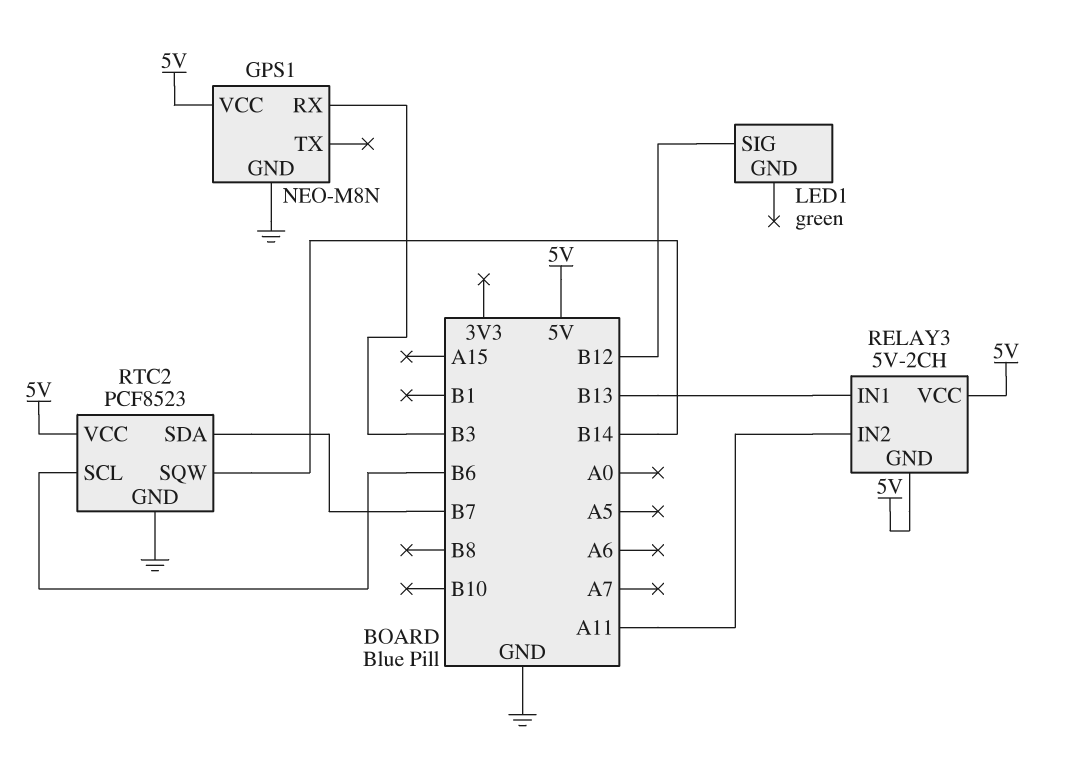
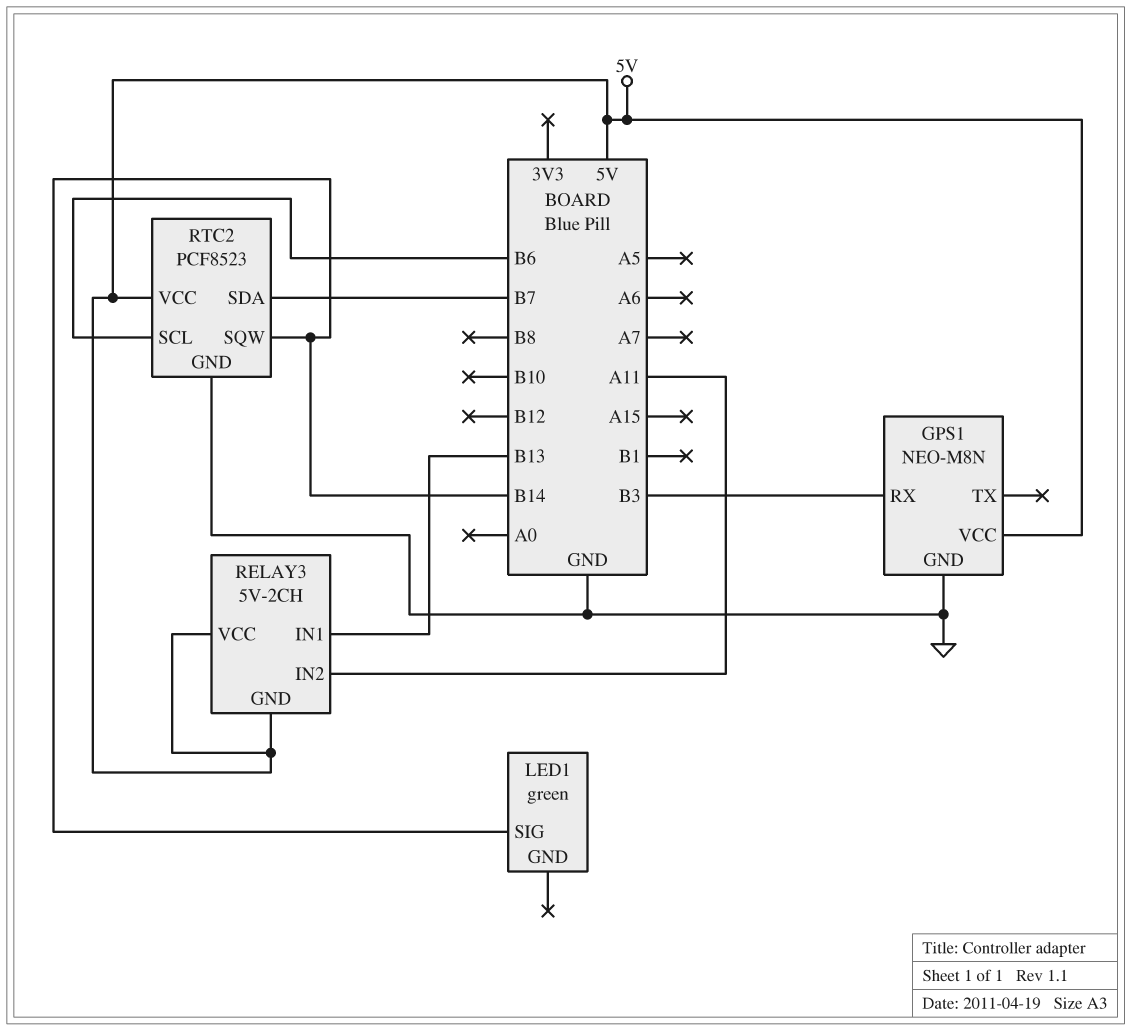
LED1 pin SIG: B12 -> B14

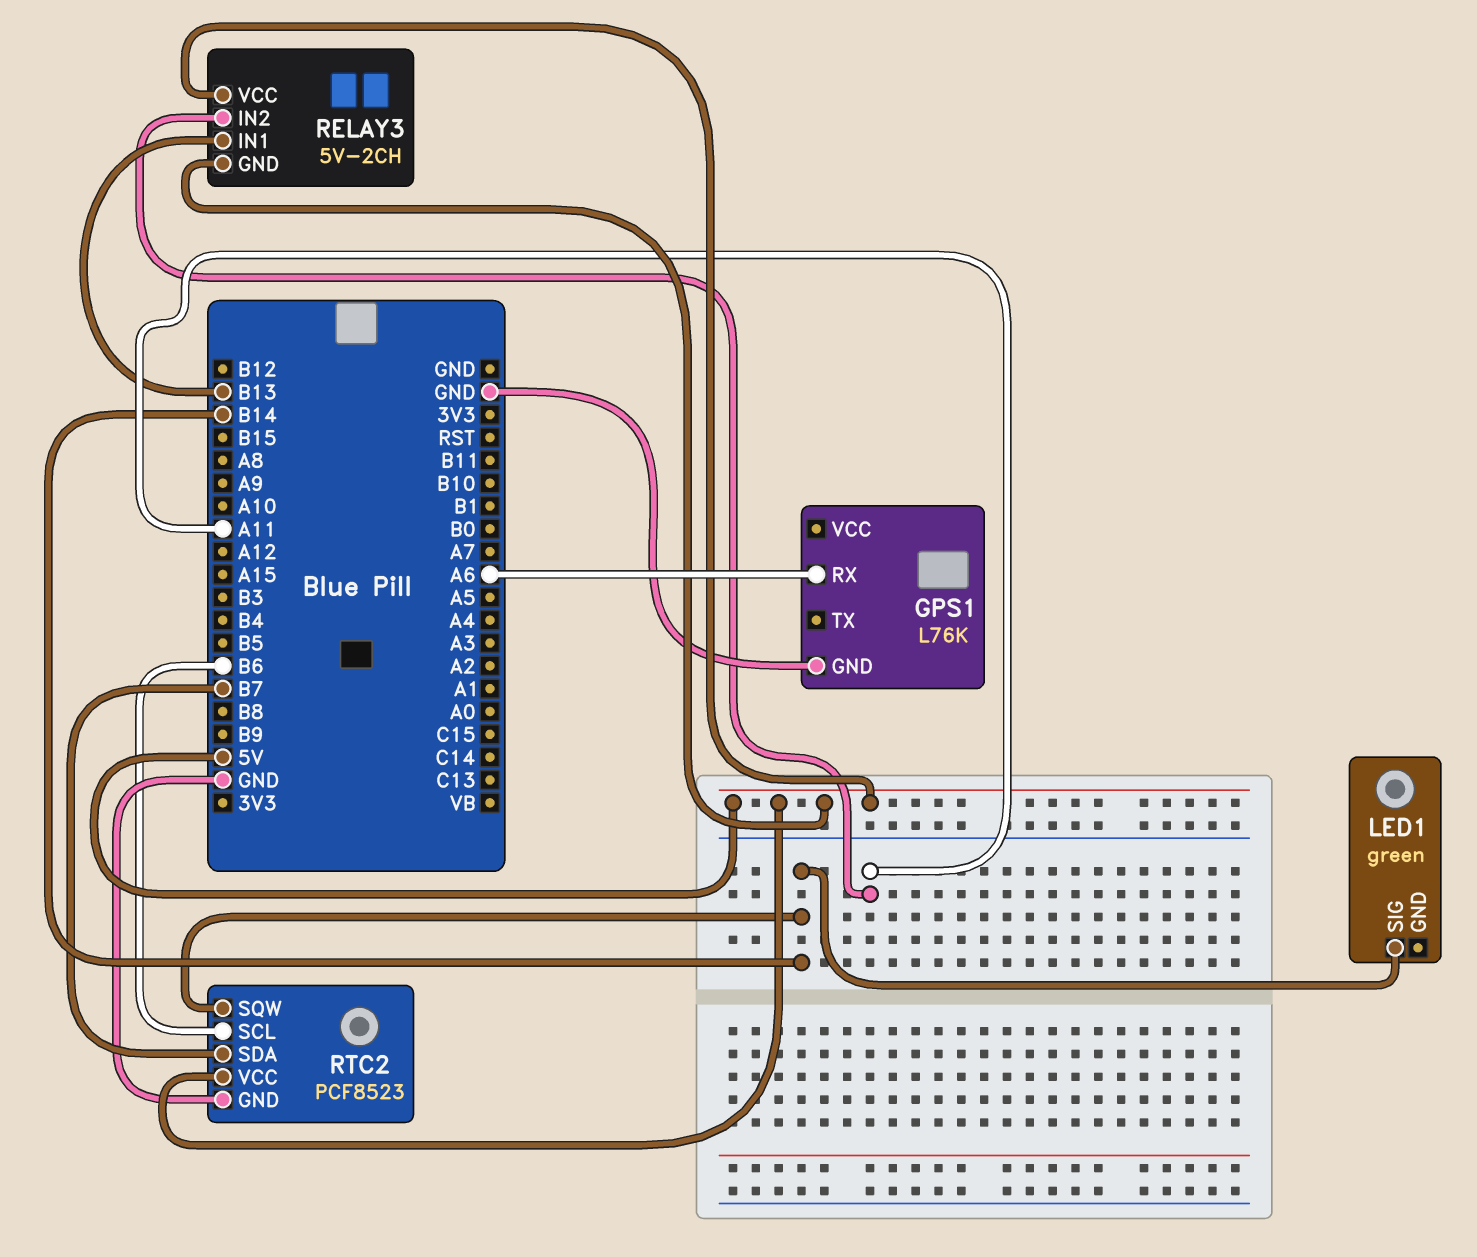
GPS1: NEO-M8N -> L76K
GPS1 pin RX: B3 -> A6
GPS1 pin VCC: 5V -> none

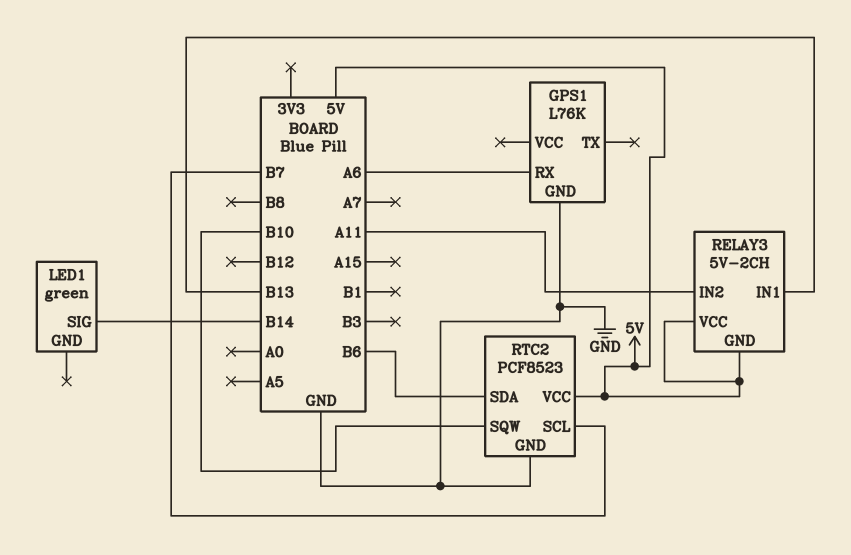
RTC2 pin SCL: B6 -> B7
RTC2 pin SDA: B7 -> B6
RTC2 pin SQW: B14 -> B10

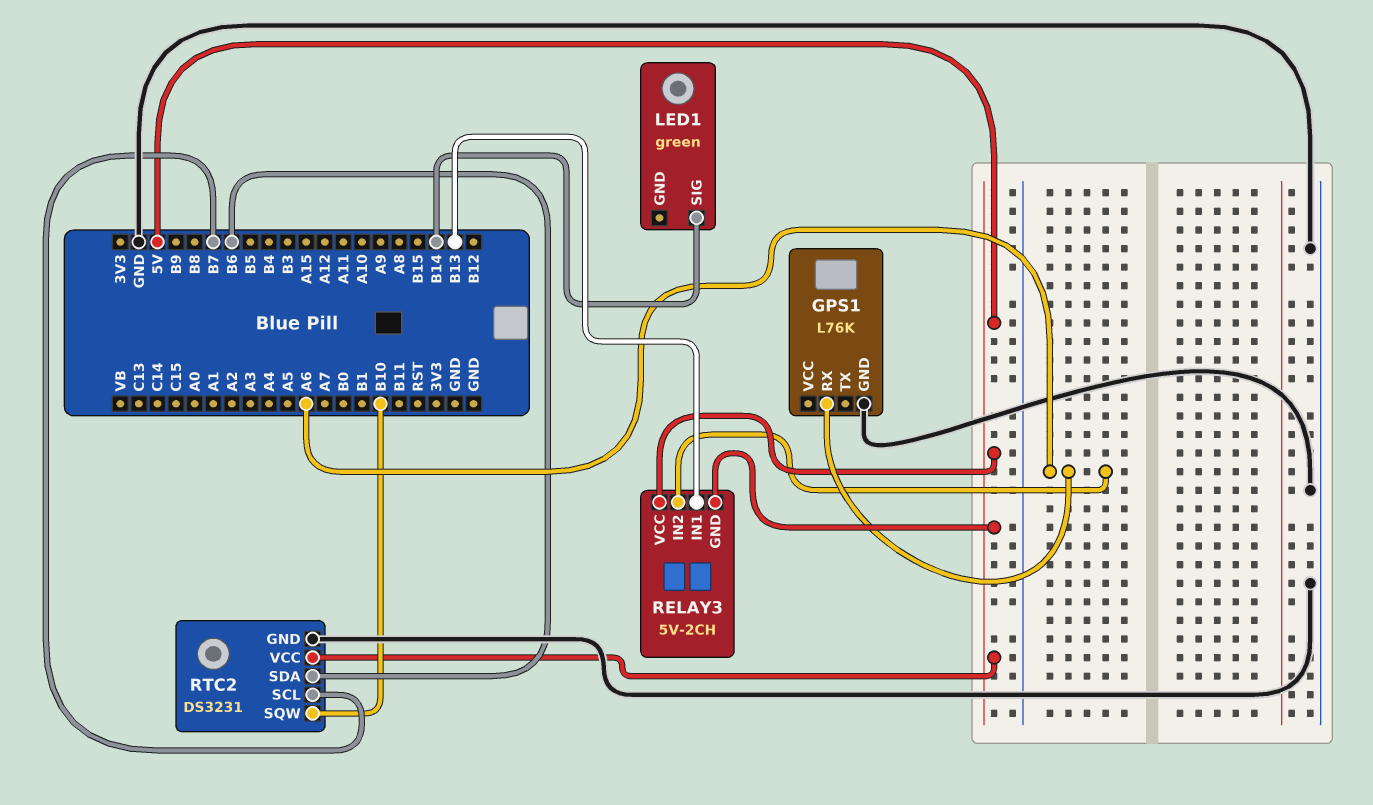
RELAY3 pin IN2: A11 -> A6
RTC2: PCF8523 -> DS3231

